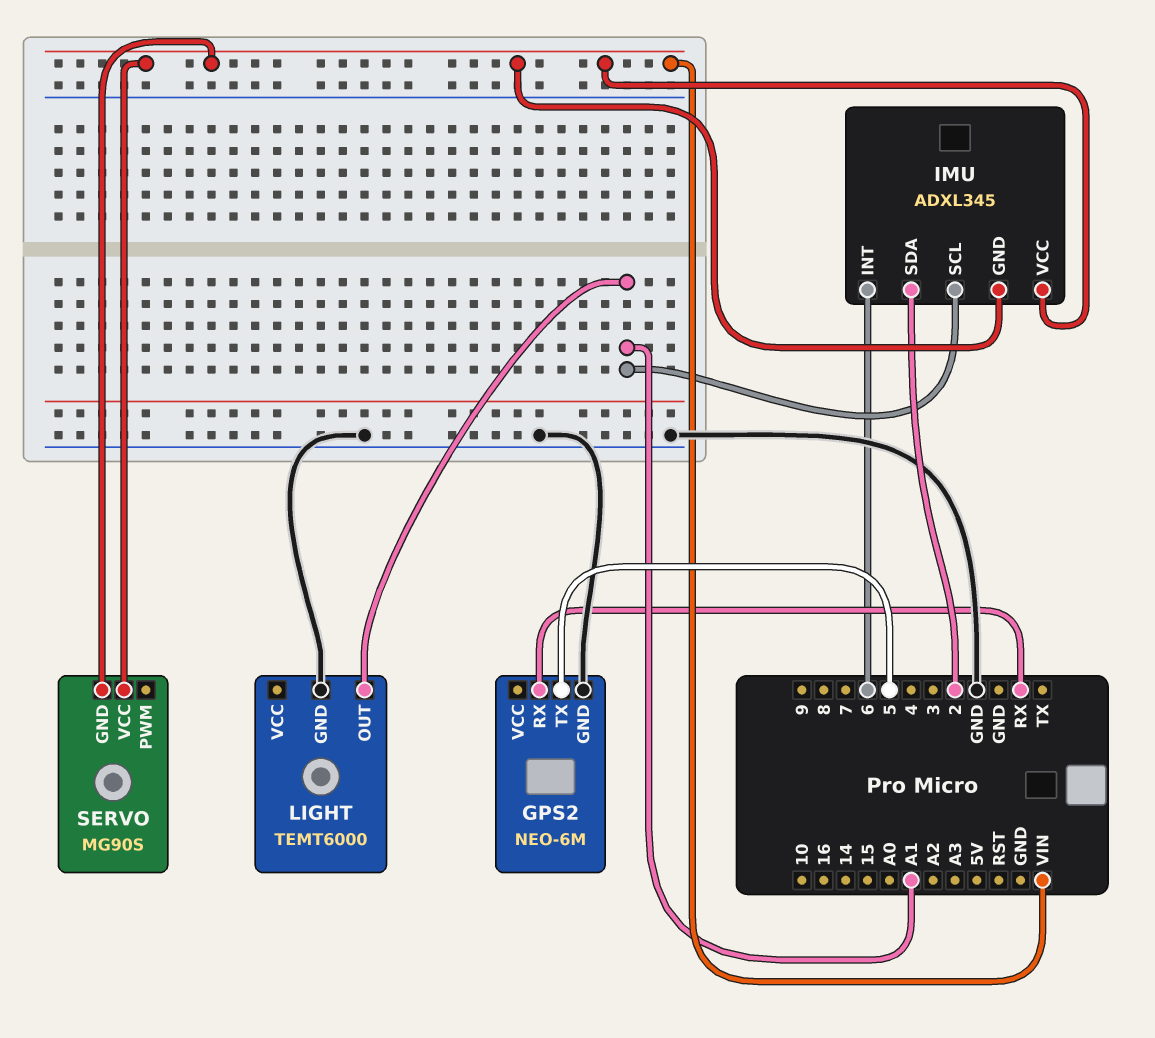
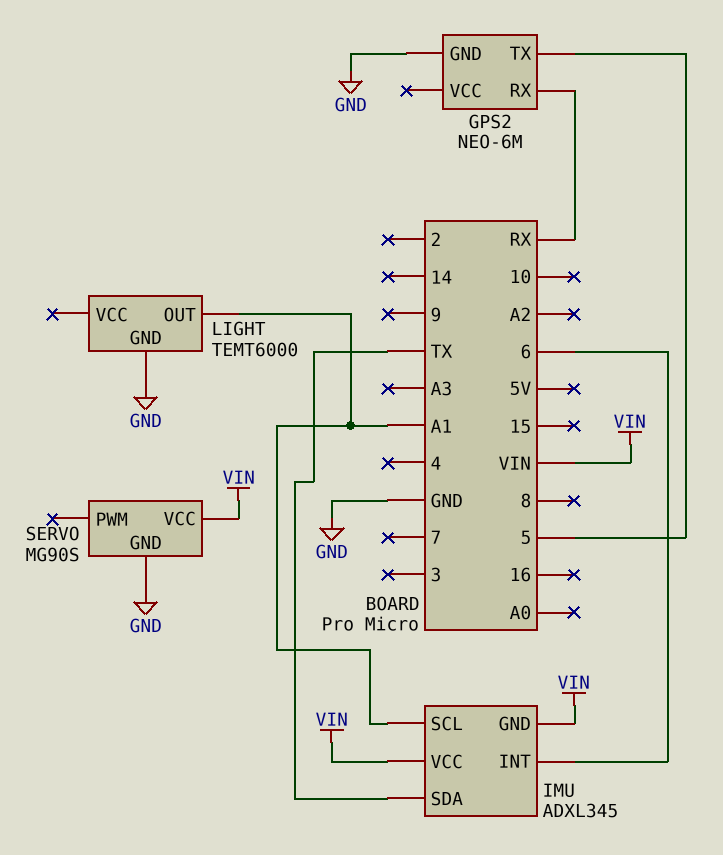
IMU pin SDA: 2 -> TX
SERVO pin GND: VIN -> GND

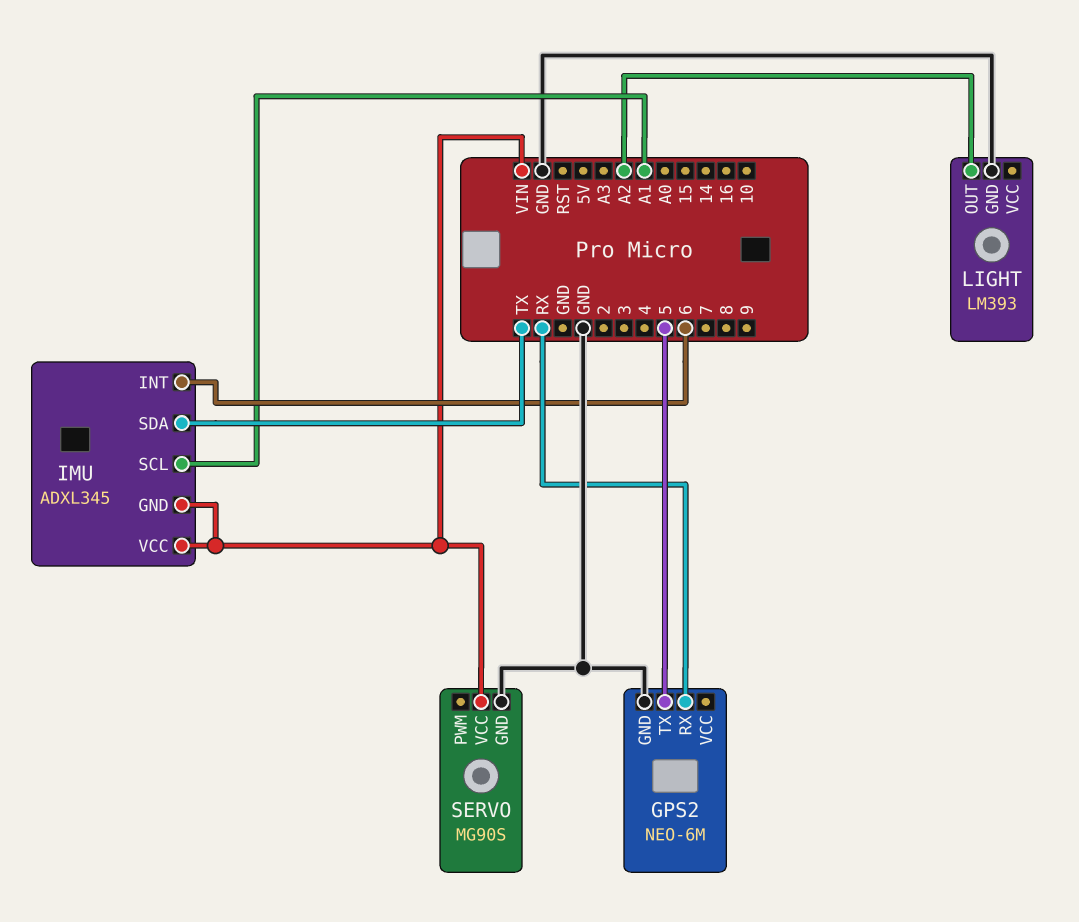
LIGHT: TEMT6000 -> LM393
LIGHT pin OUT: A1 -> A2

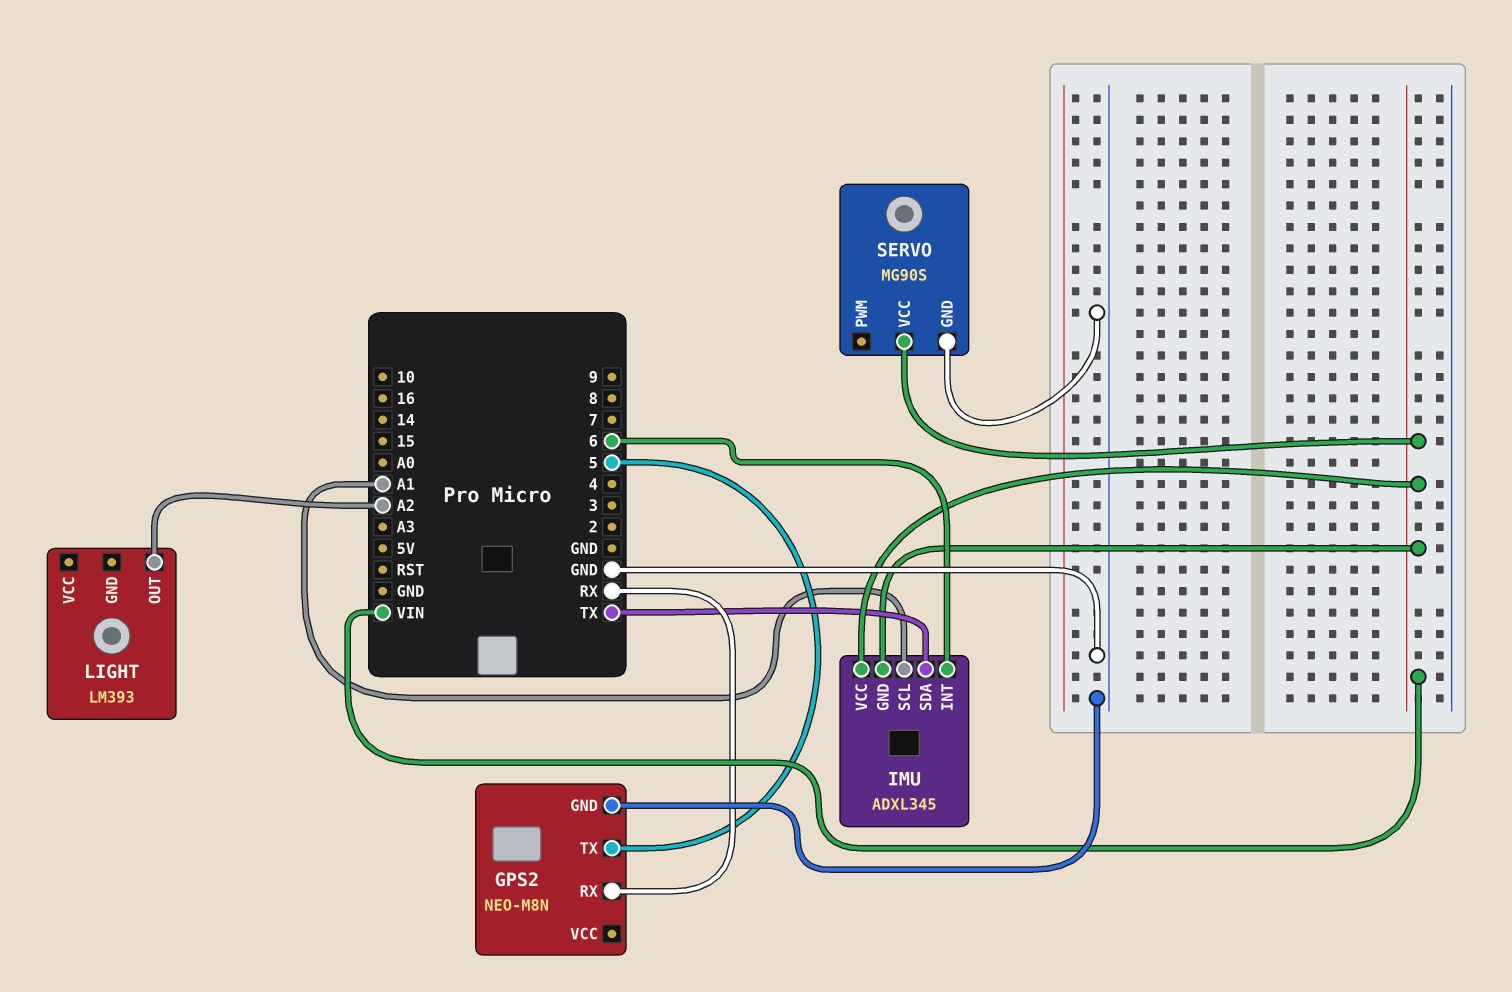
GPS2: NEO-6M -> NEO-M8N
LIGHT pin GND: GND -> none

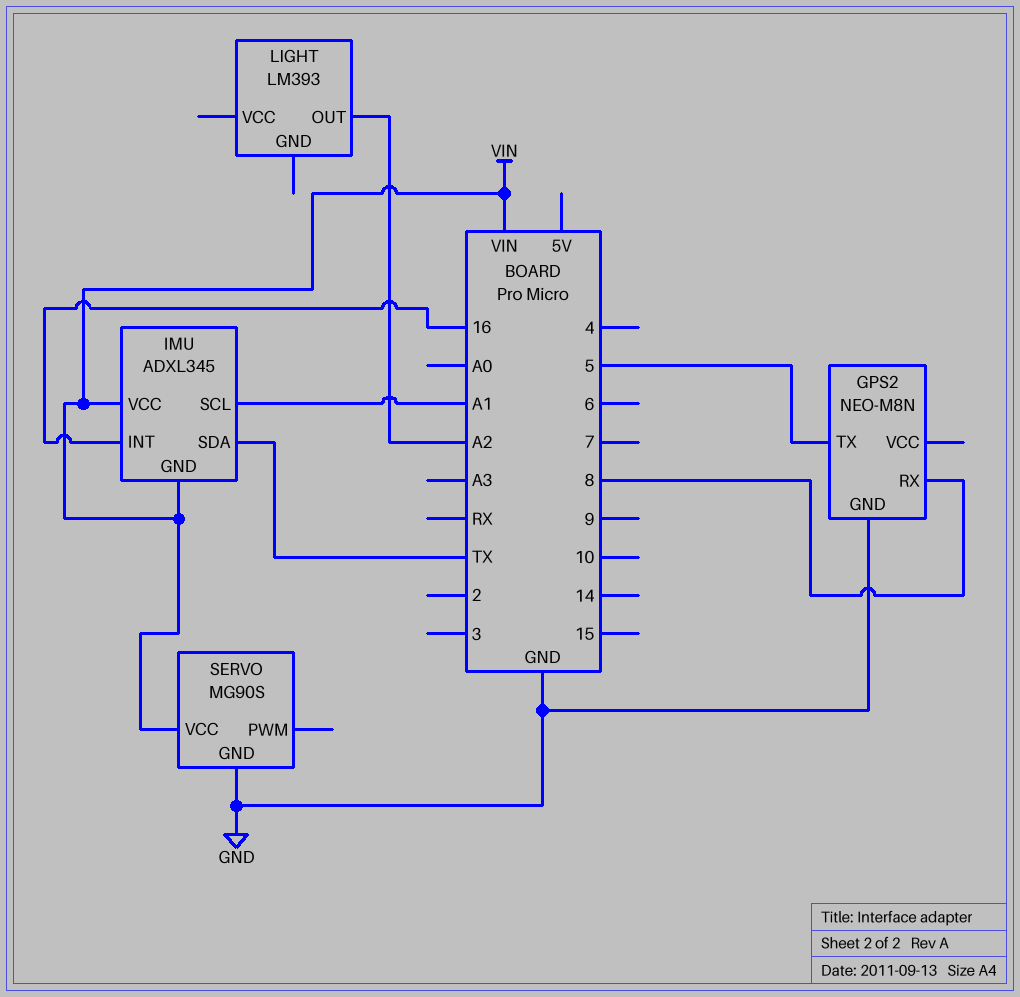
GPS2 pin RX: RX -> 8
IMU pin INT: 6 -> 16

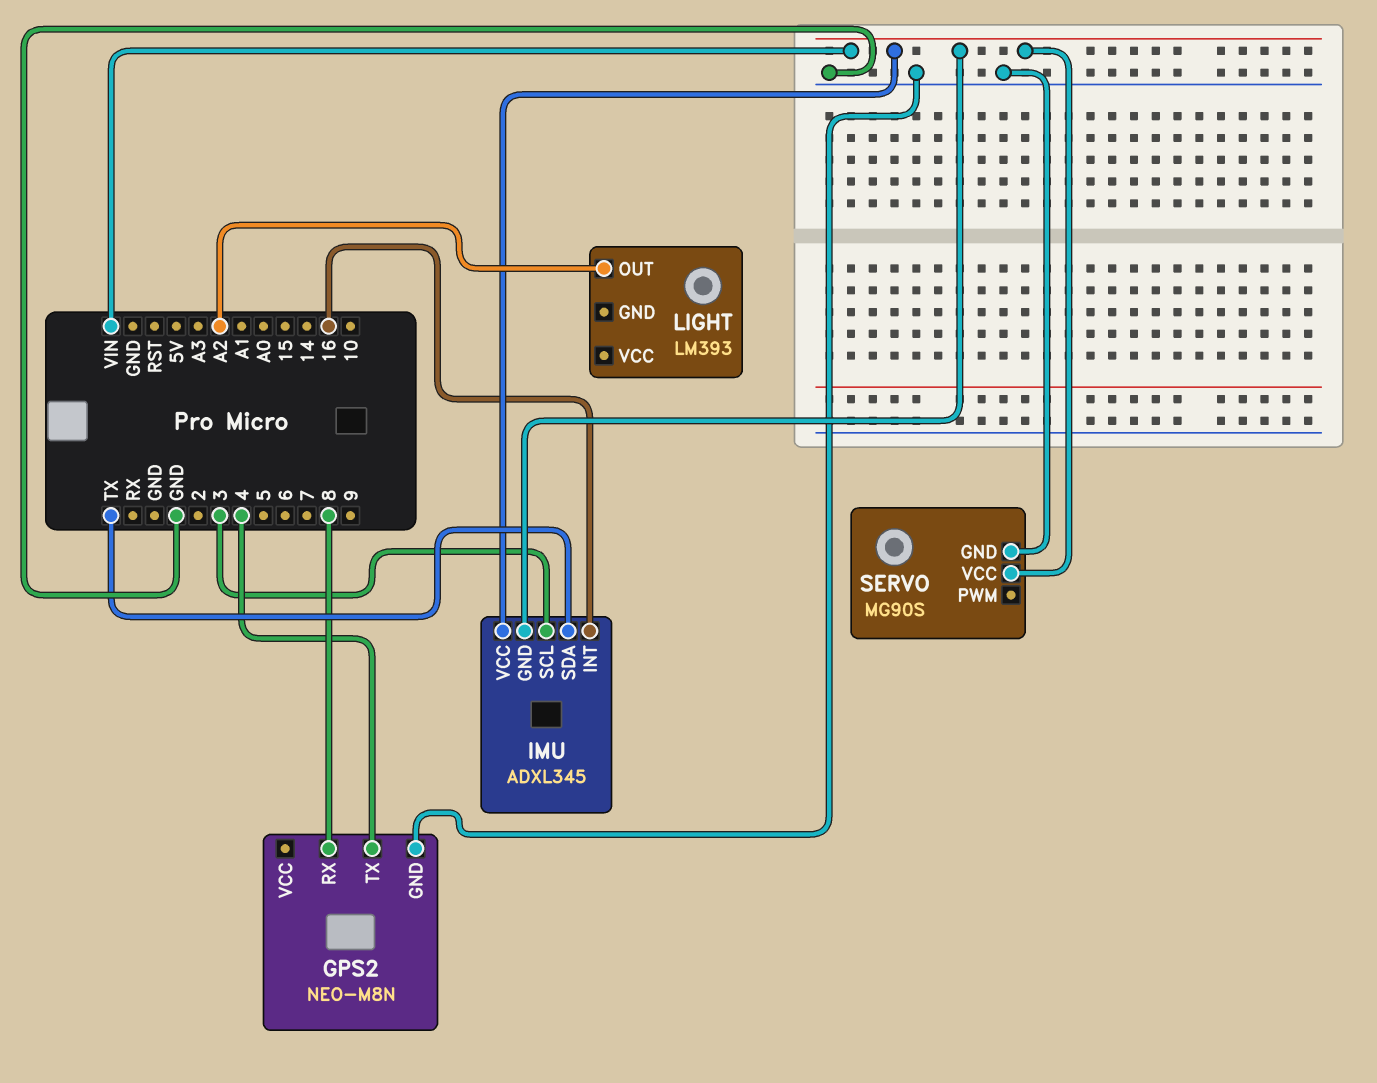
GPS2 pin TX: 5 -> 4
IMU pin SCL: A1 -> 3

